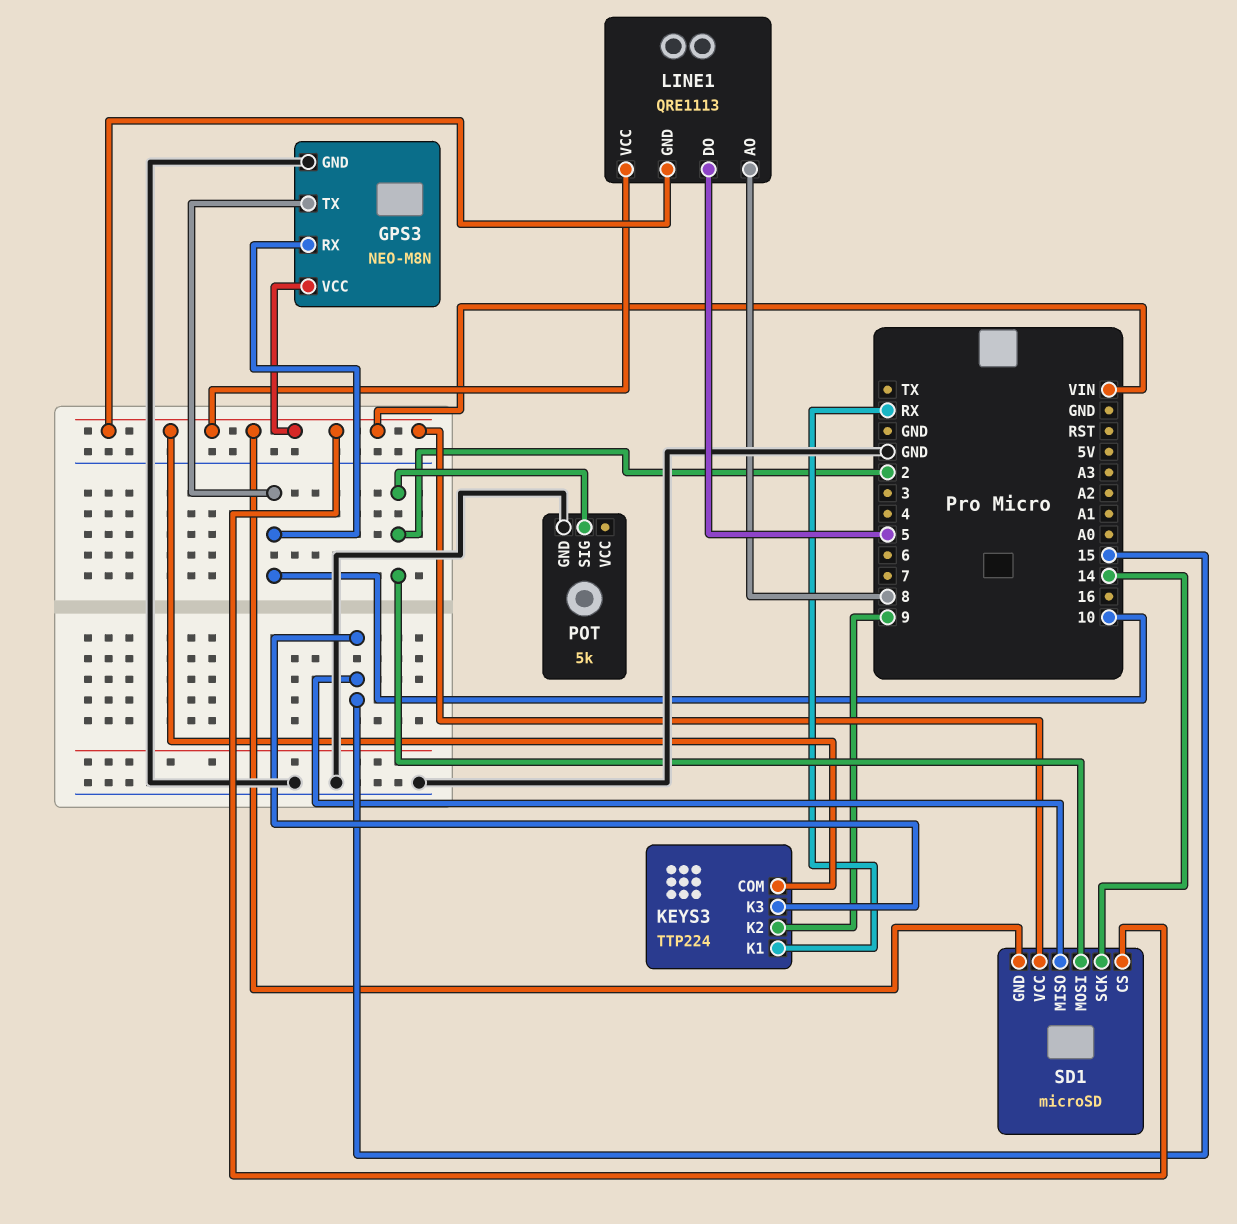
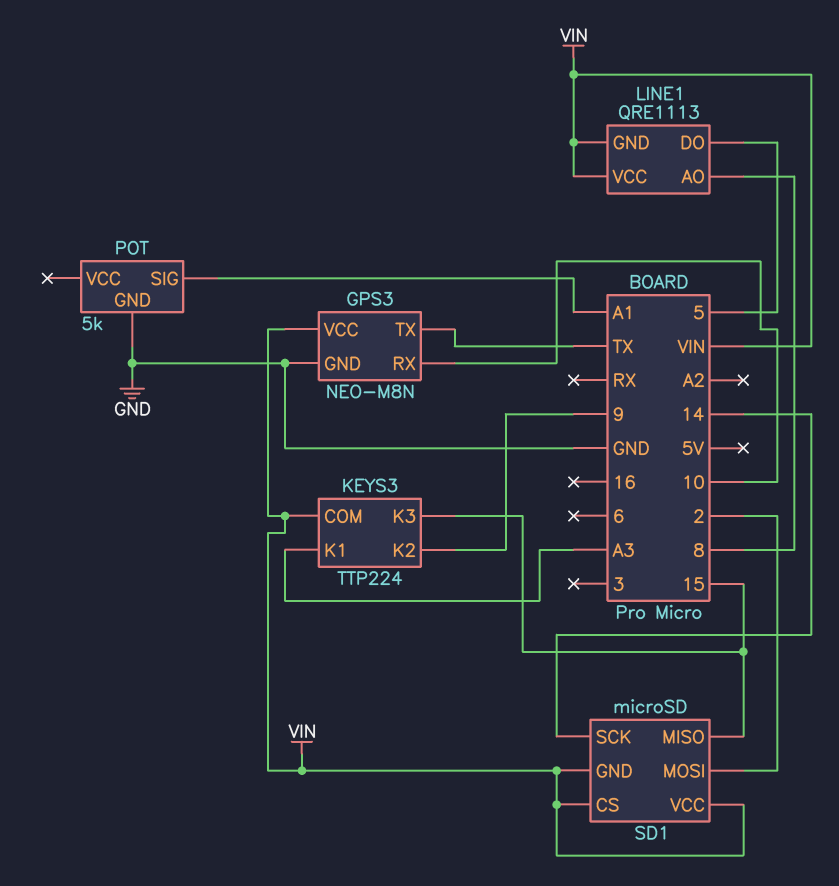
GPS3 pin TX: 10 -> TX
KEYS3 pin K1: RX -> A3
POT pin SIG: 2 -> A1

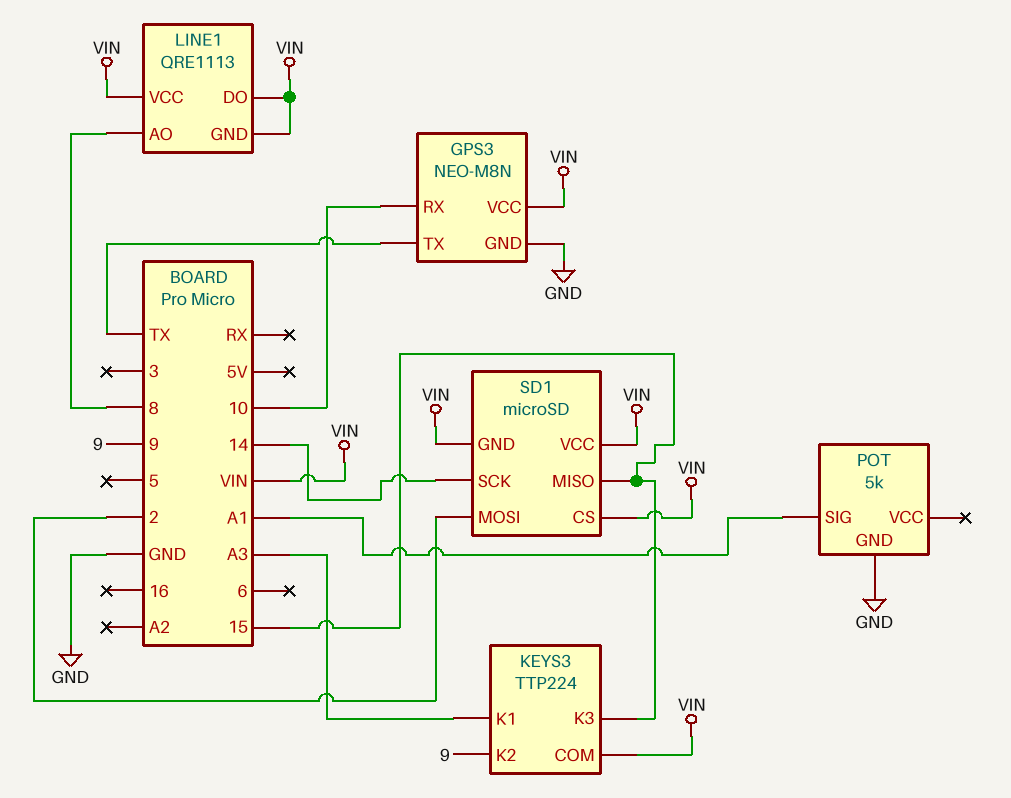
LINE1 pin DO: 5 -> VIN

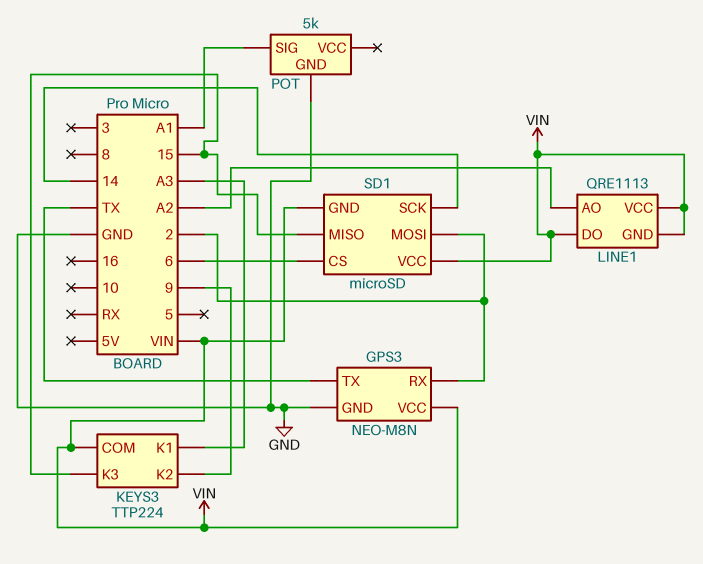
GPS3 pin RX: 10 -> 2
LINE1 pin AO: 8 -> A2
SD1 pin CS: VIN -> 6

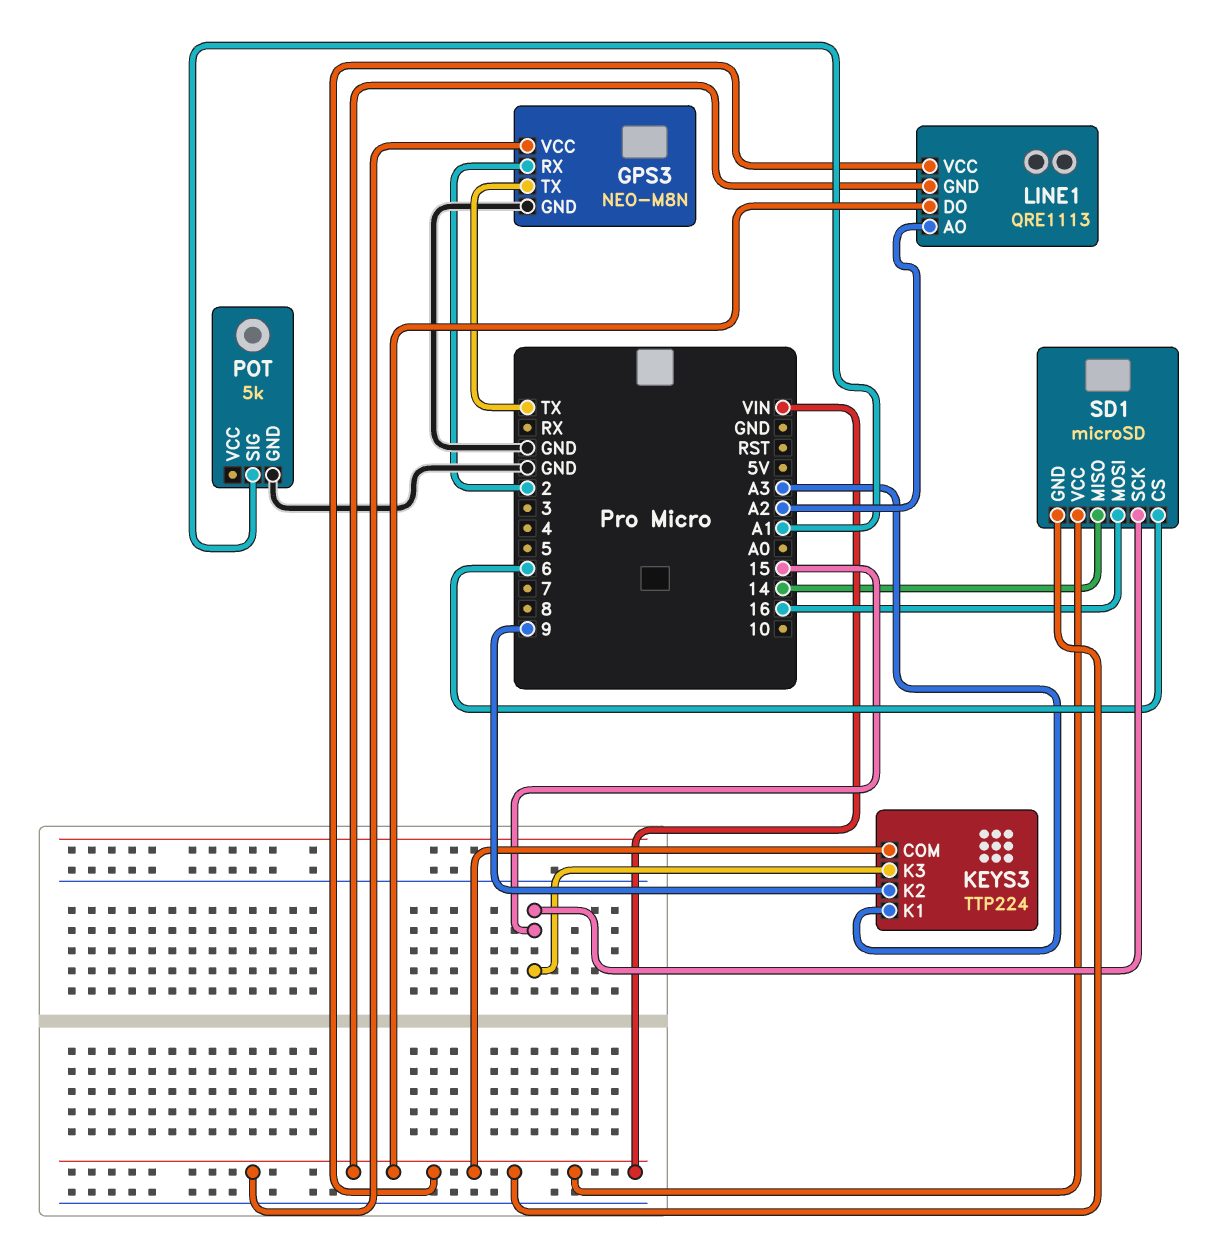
SD1 pin MISO: 15 -> 14
SD1 pin MOSI: 2 -> 16
SD1 pin SCK: 14 -> 15

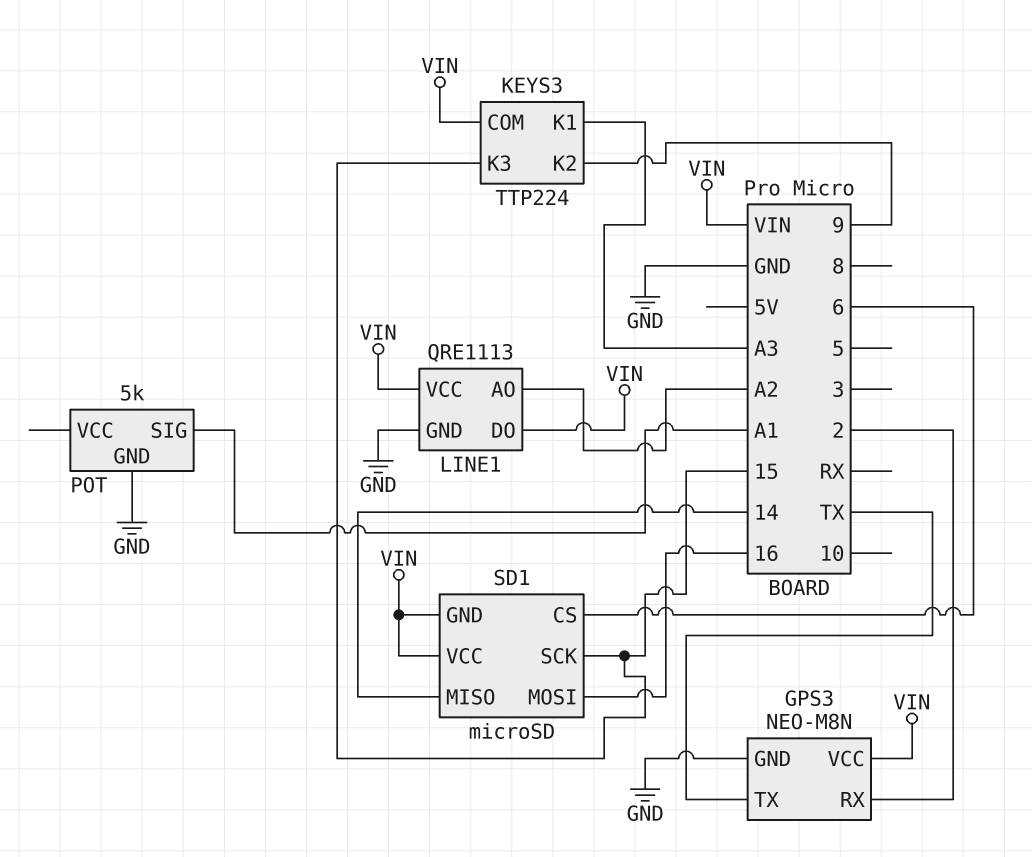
LINE1 pin GND: VIN -> GND

